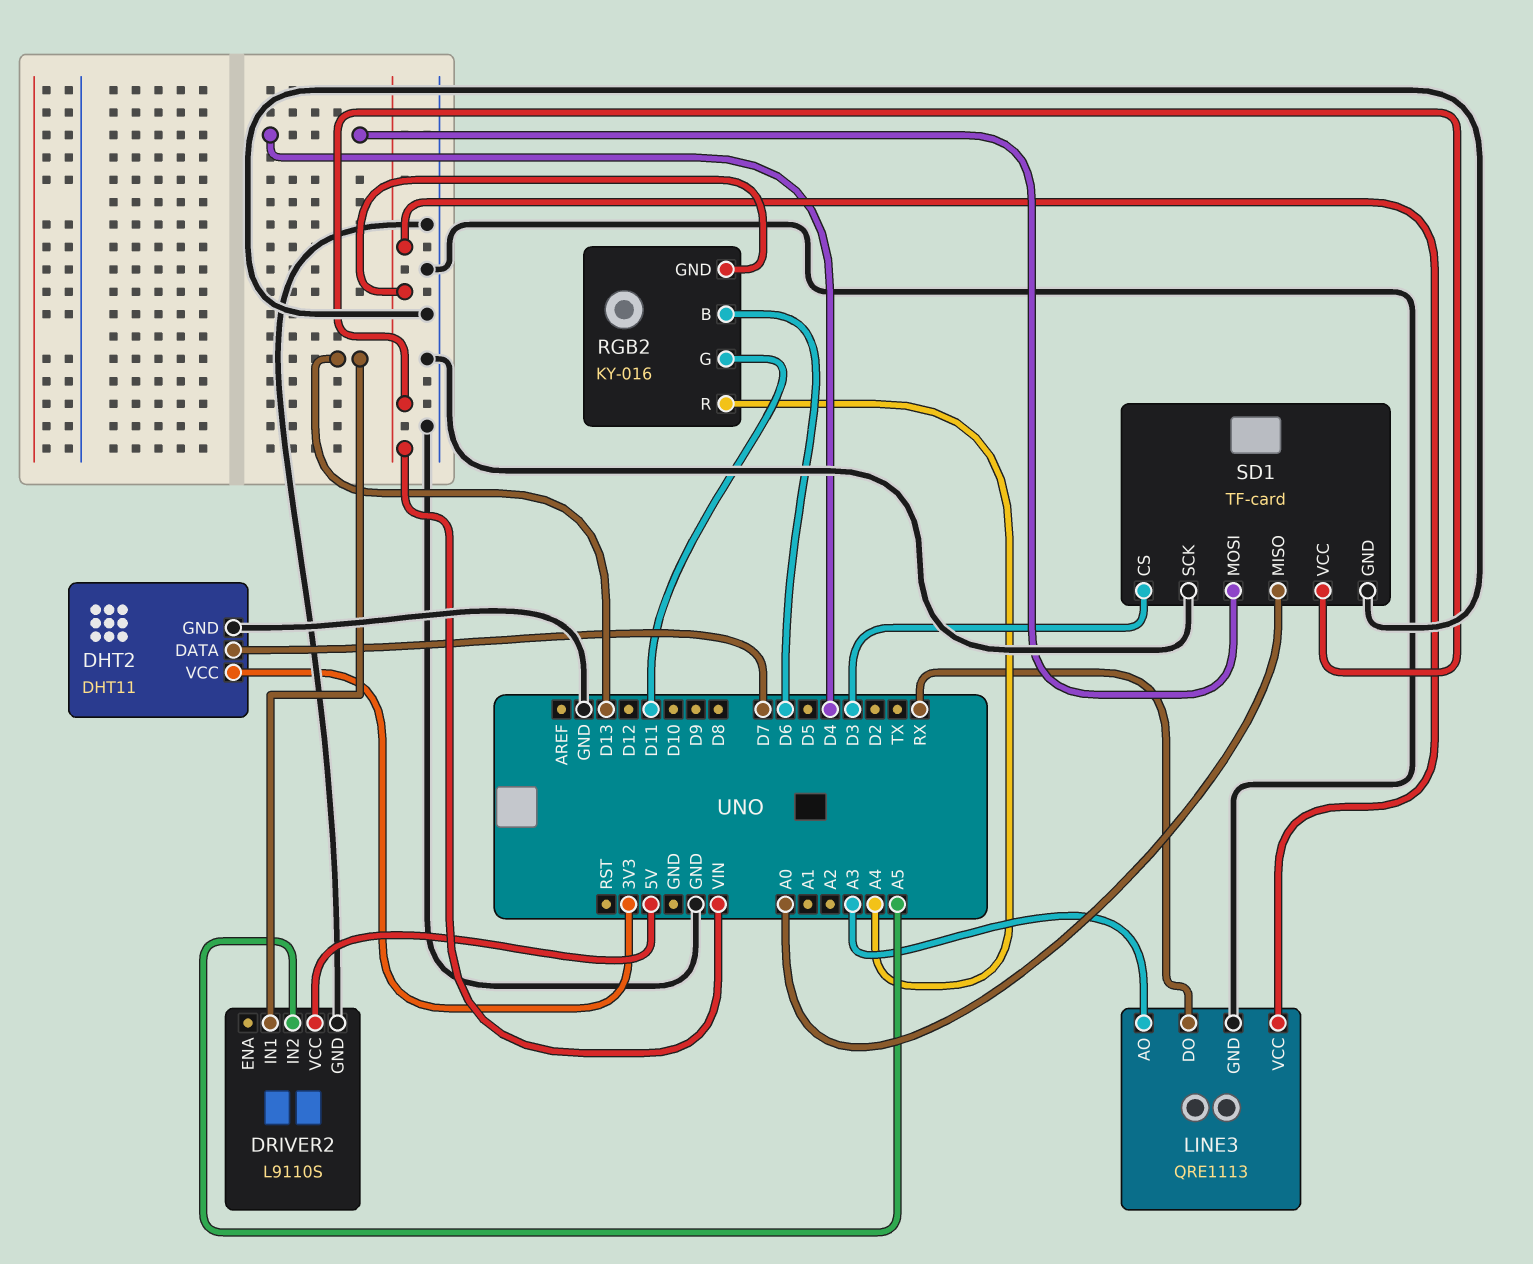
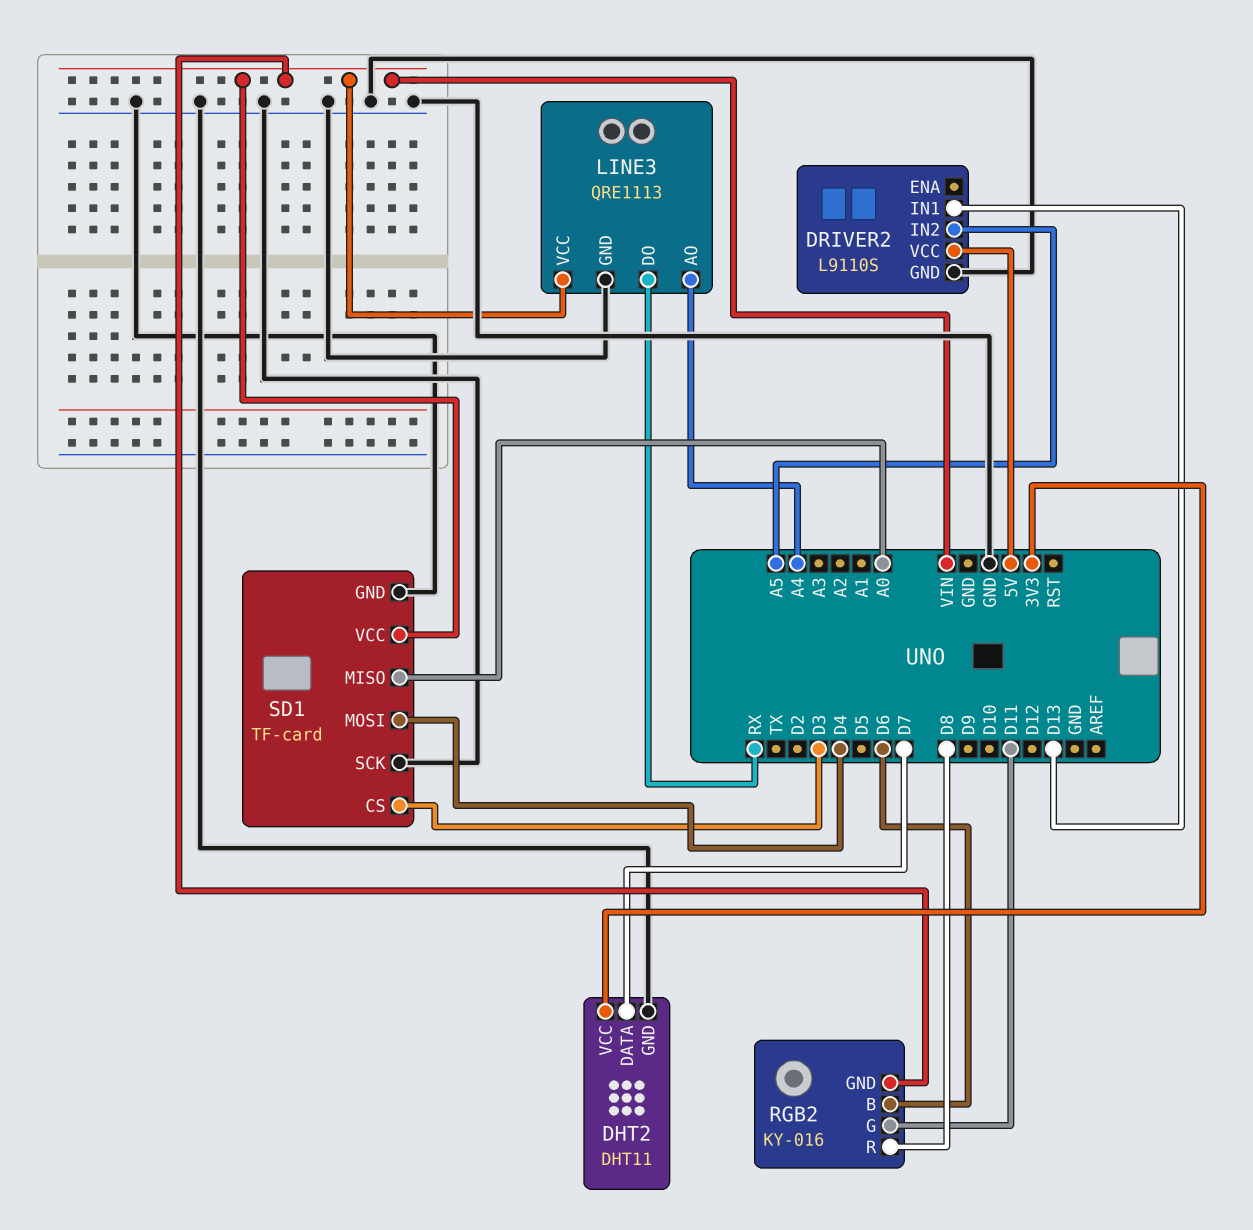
LINE3 pin AO: A3 -> A4
RGB2 pin R: A4 -> D8

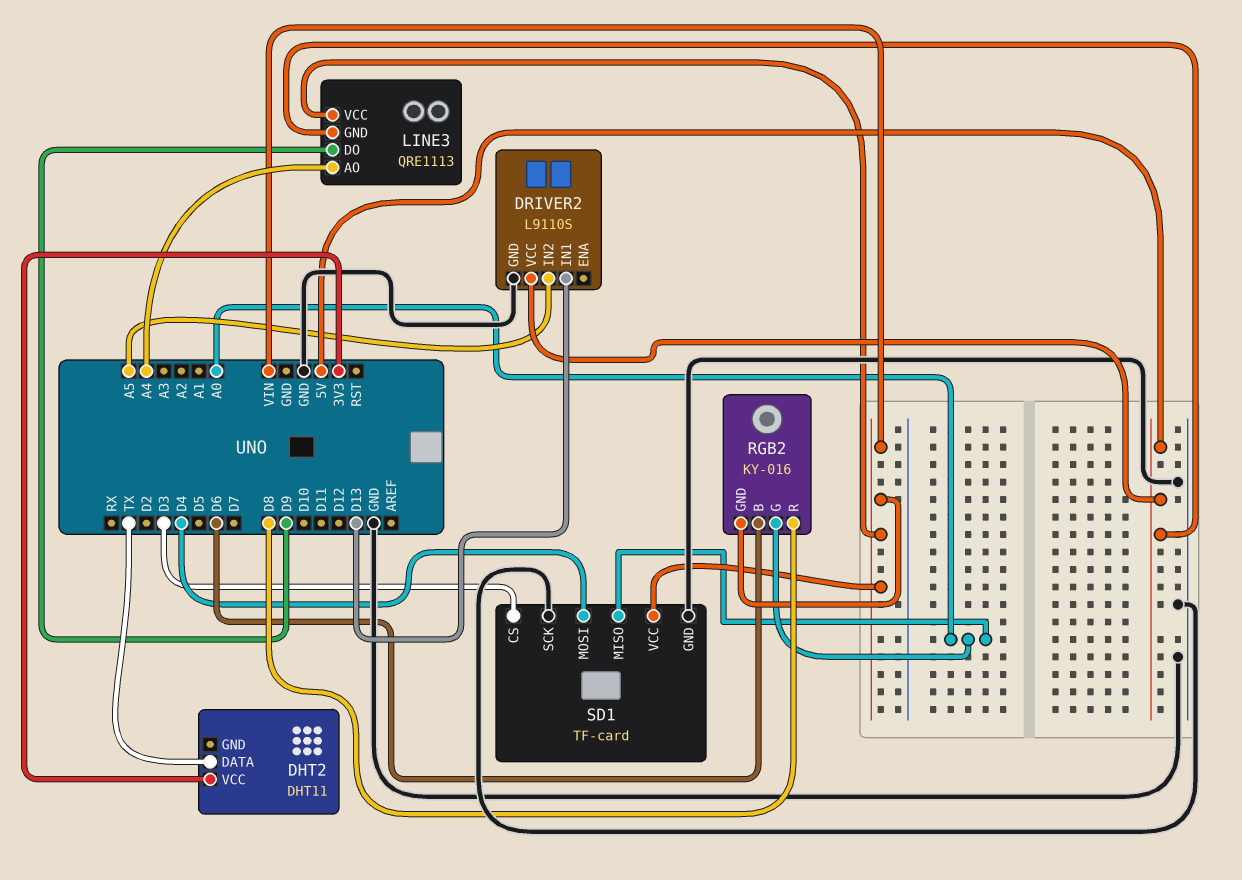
DHT2 pin DATA: D7 -> TX
DHT2 pin GND: GND -> none
LINE3 pin DO: RX -> D9
LINE3 pin GND: GND -> 5V
RGB2 pin G: D11 -> A0

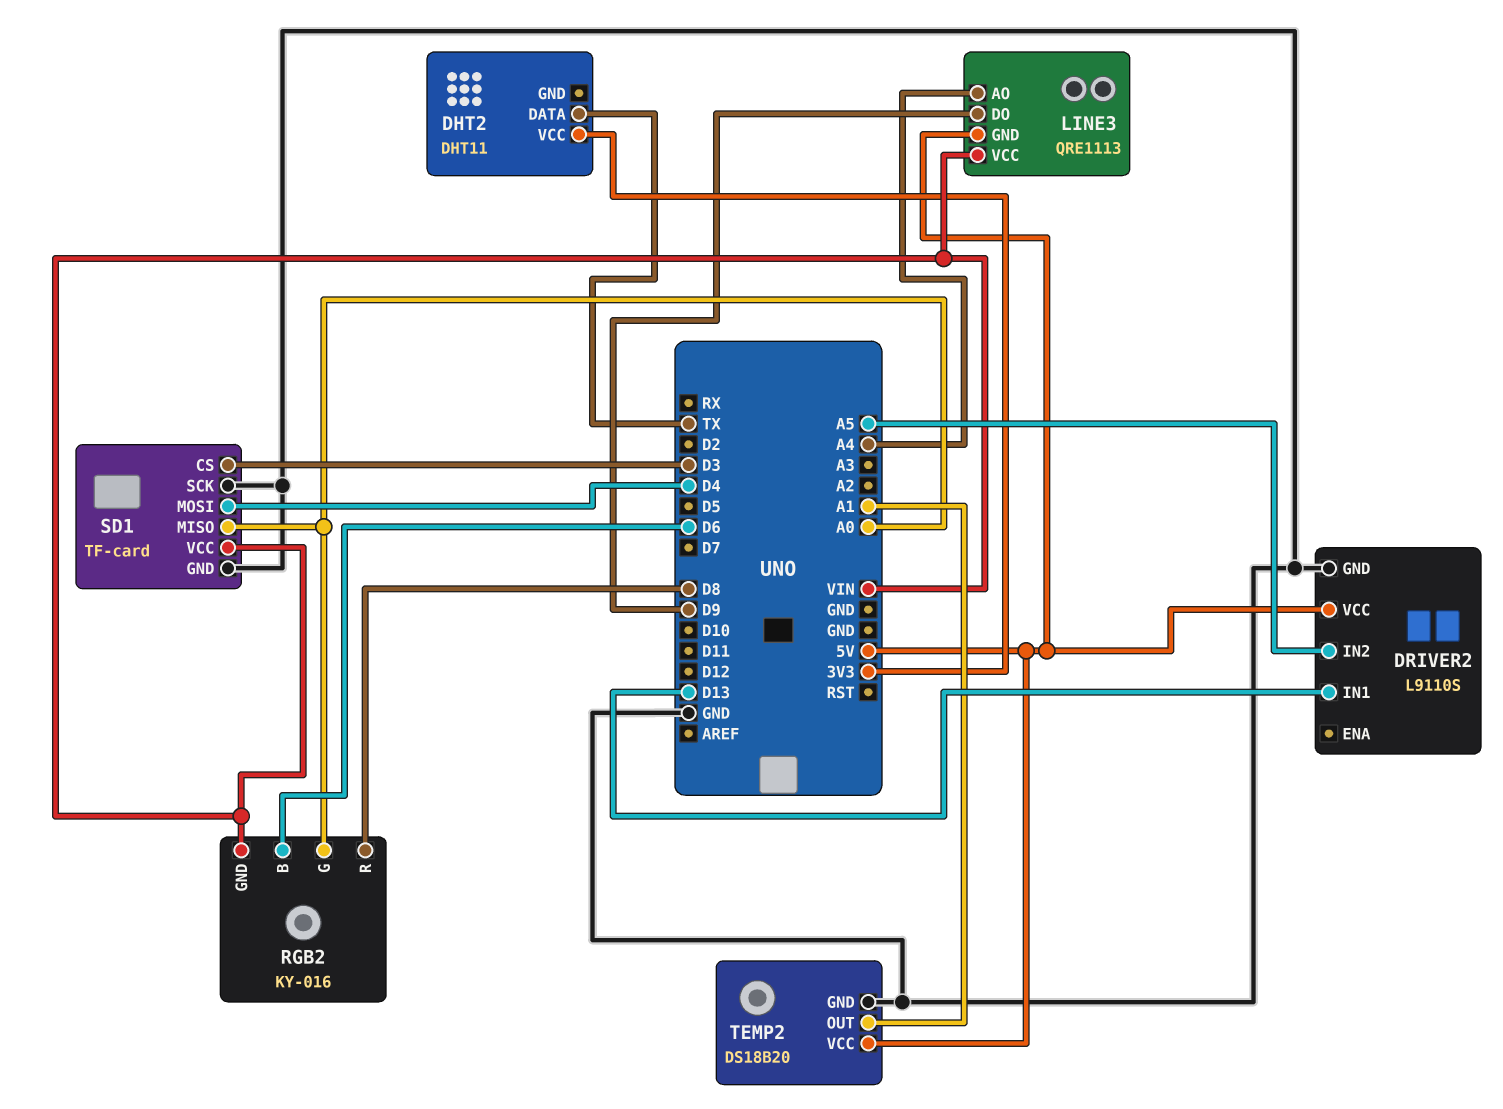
TEMP2: none -> DS18B20
TEMP2 pin GND: none -> GND
TEMP2 pin OUT: none -> A1
TEMP2 pin VCC: none -> 5V

